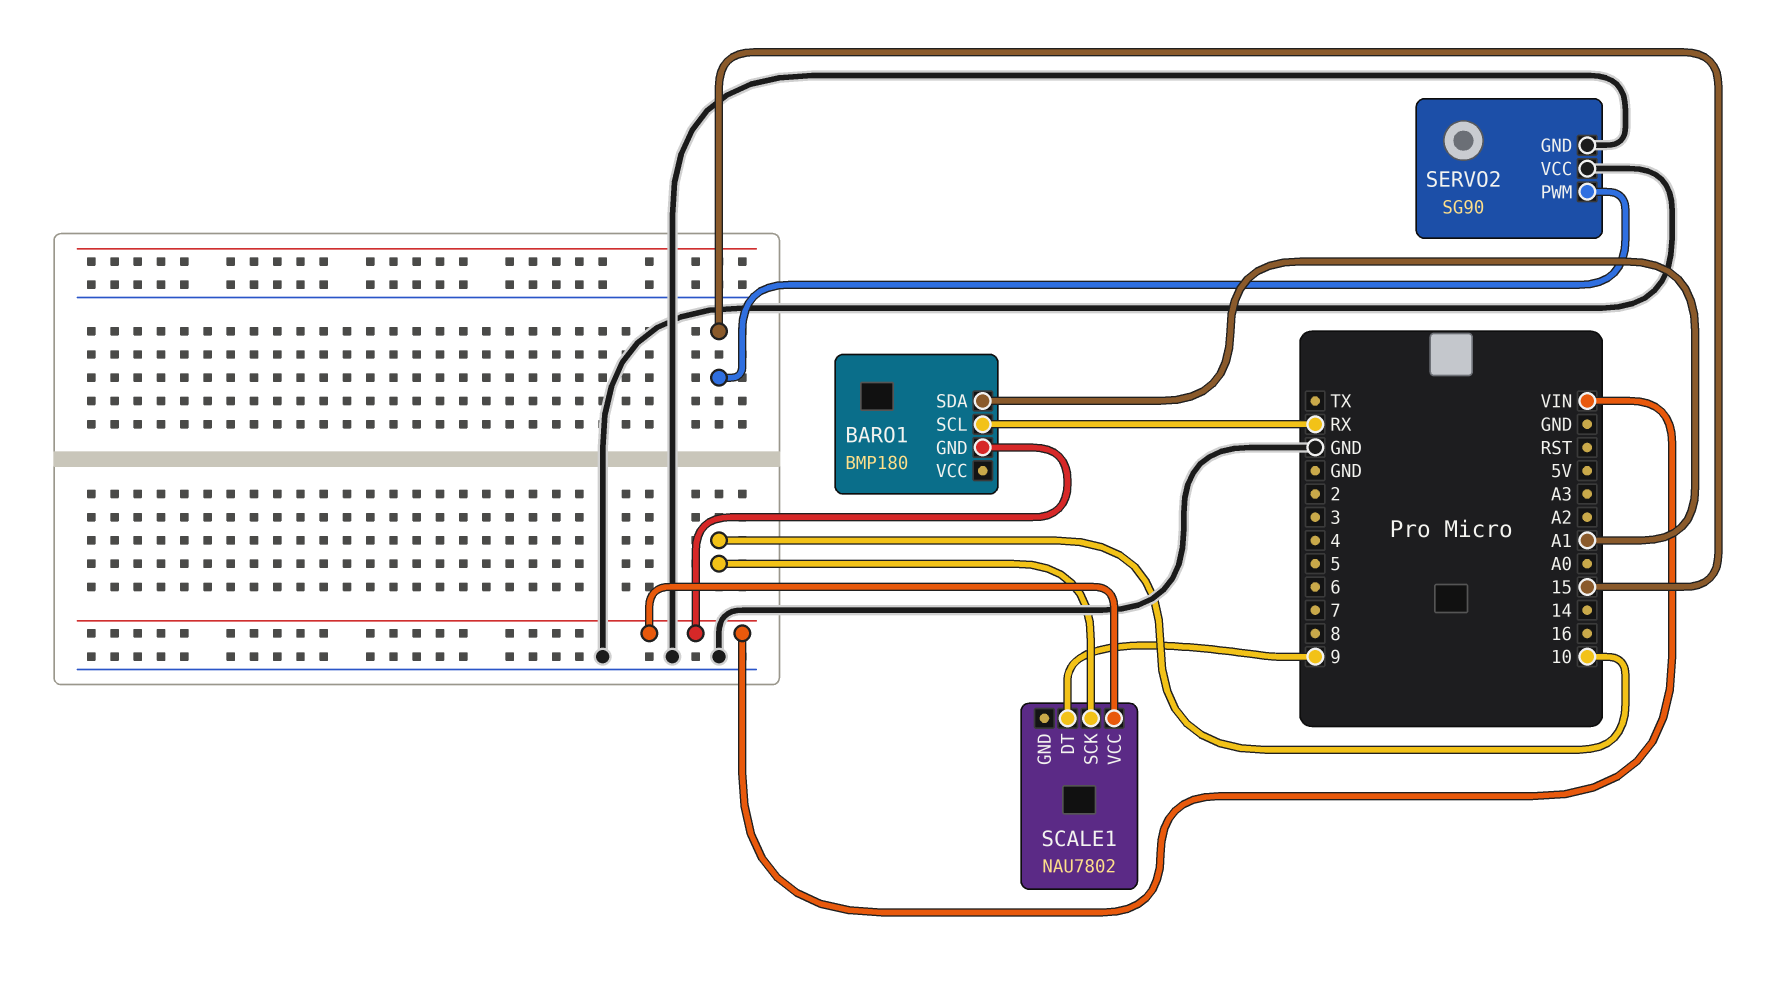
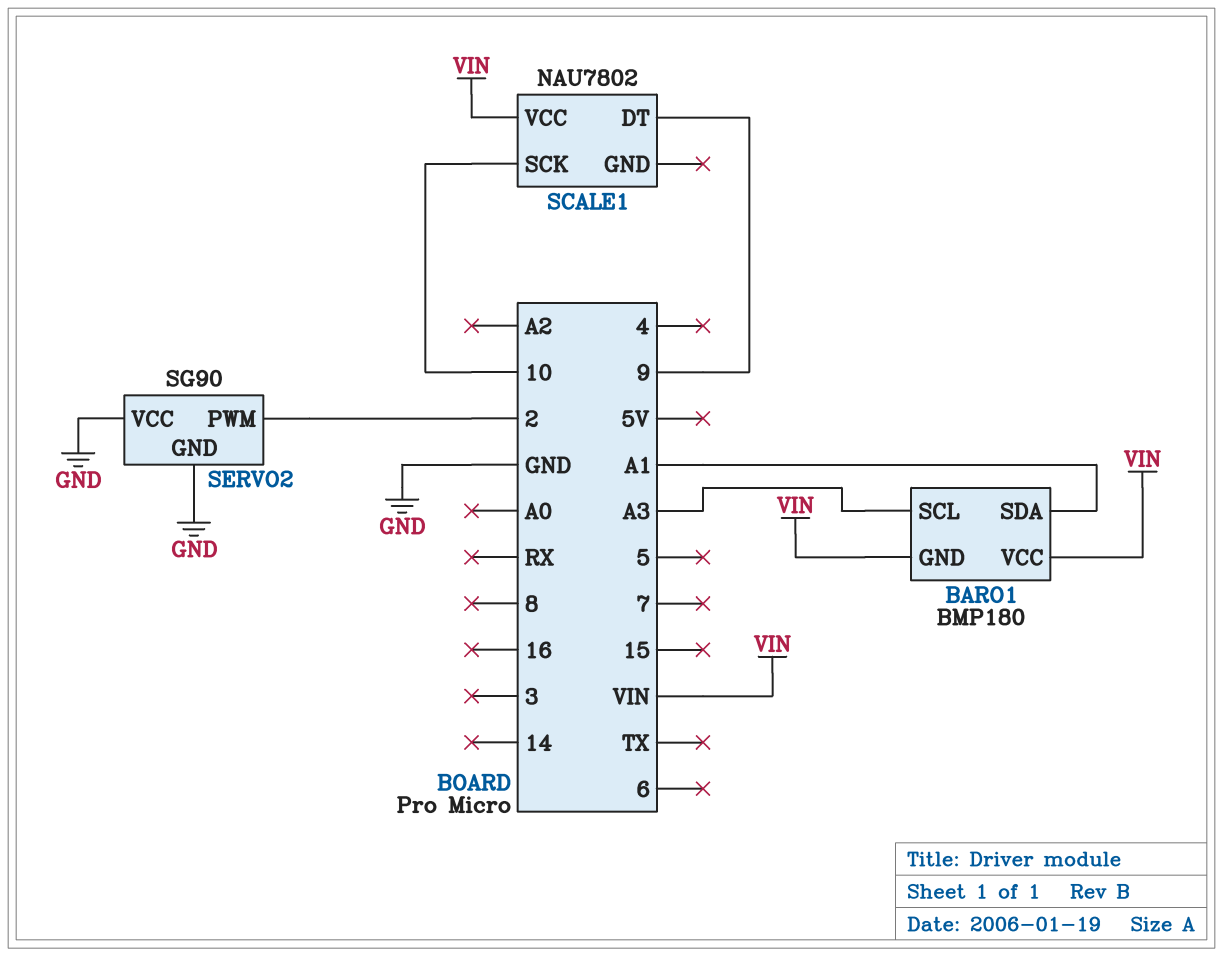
BARO1 pin SCL: RX -> A3
BARO1 pin VCC: none -> VIN
SERVO2 pin PWM: 15 -> 2

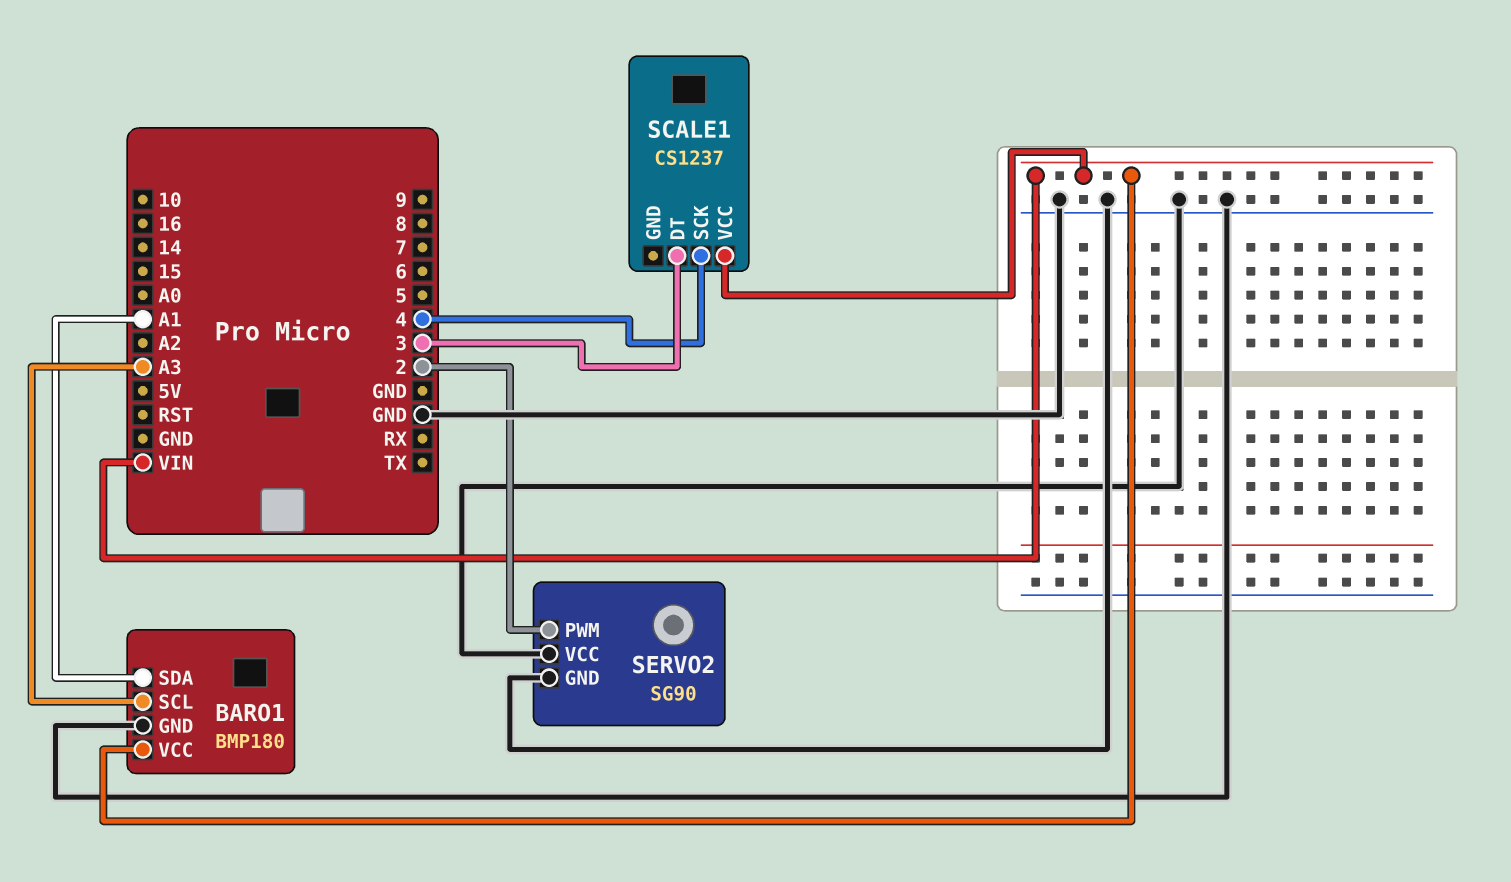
BARO1 pin GND: VIN -> GND
SCALE1: NAU7802 -> CS1237
SCALE1 pin DT: 9 -> 3
SCALE1 pin SCK: 10 -> 4

